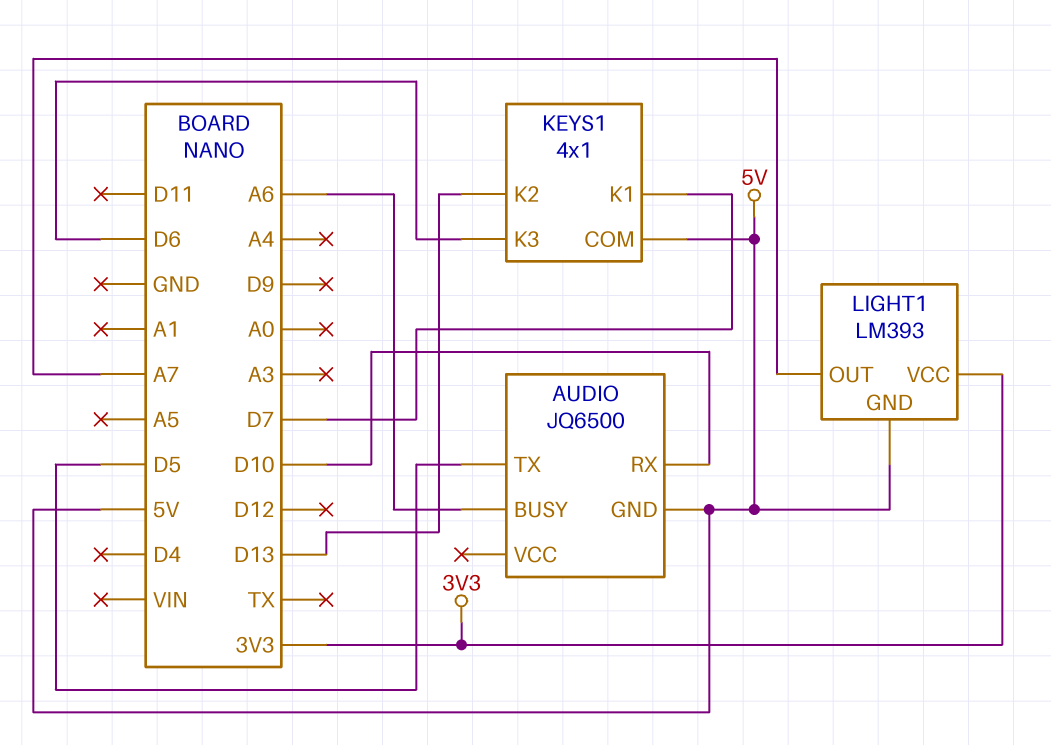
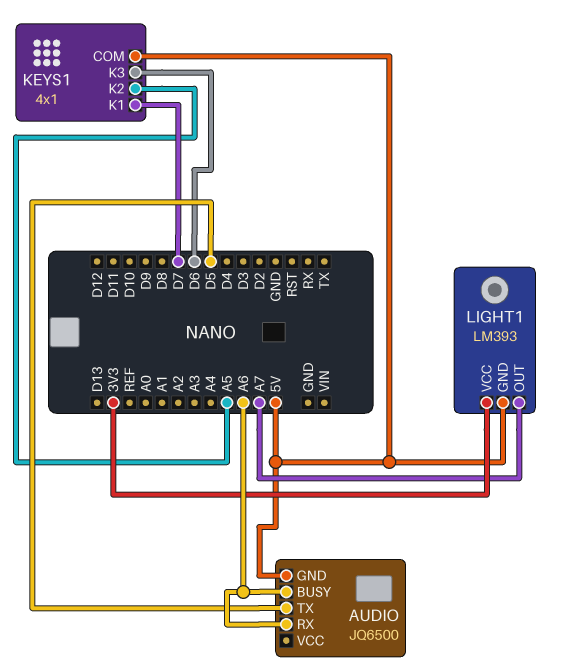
AUDIO pin RX: D10 -> A6
KEYS1 pin K2: D13 -> A5

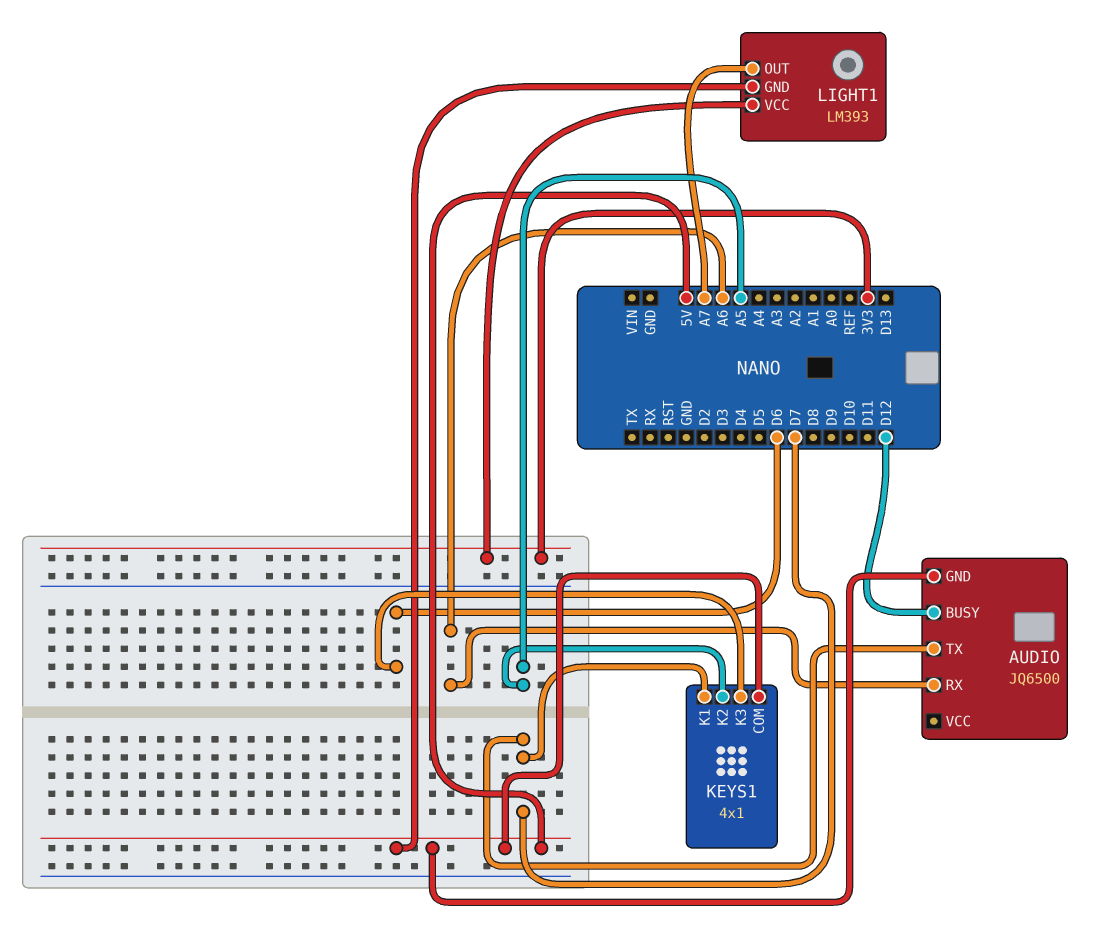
AUDIO pin BUSY: A6 -> D12
AUDIO pin TX: D5 -> D7

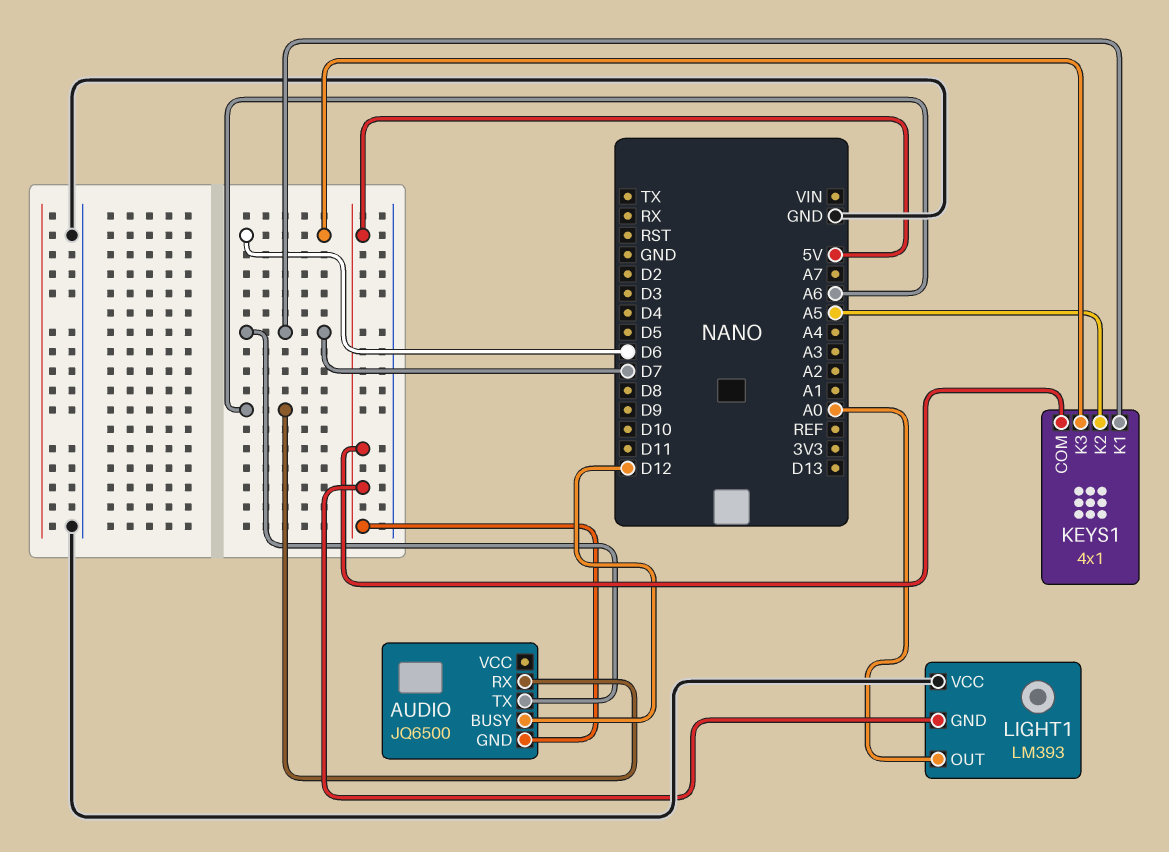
LIGHT1 pin OUT: A7 -> A0
LIGHT1 pin VCC: 3V3 -> GND

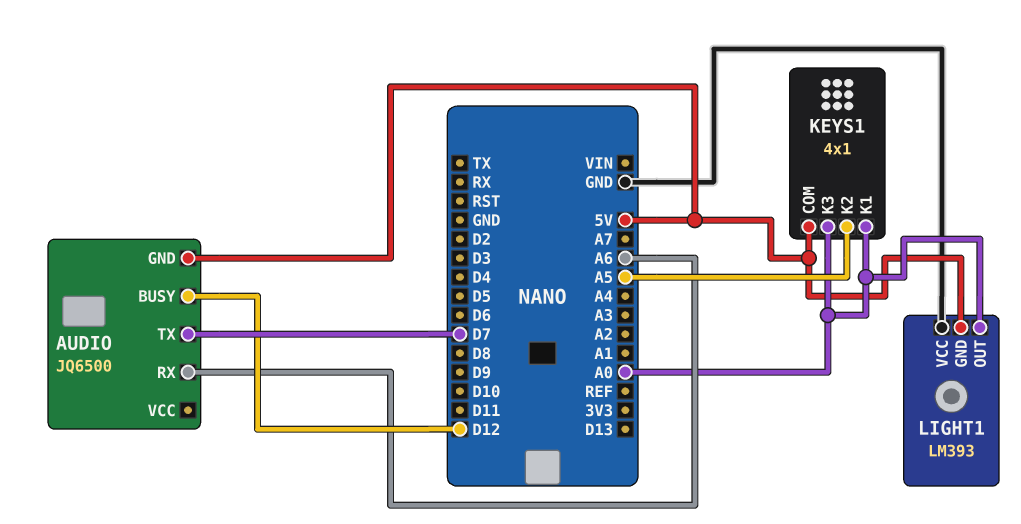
KEYS1 pin K1: D7 -> A0
KEYS1 pin K3: D6 -> A0

